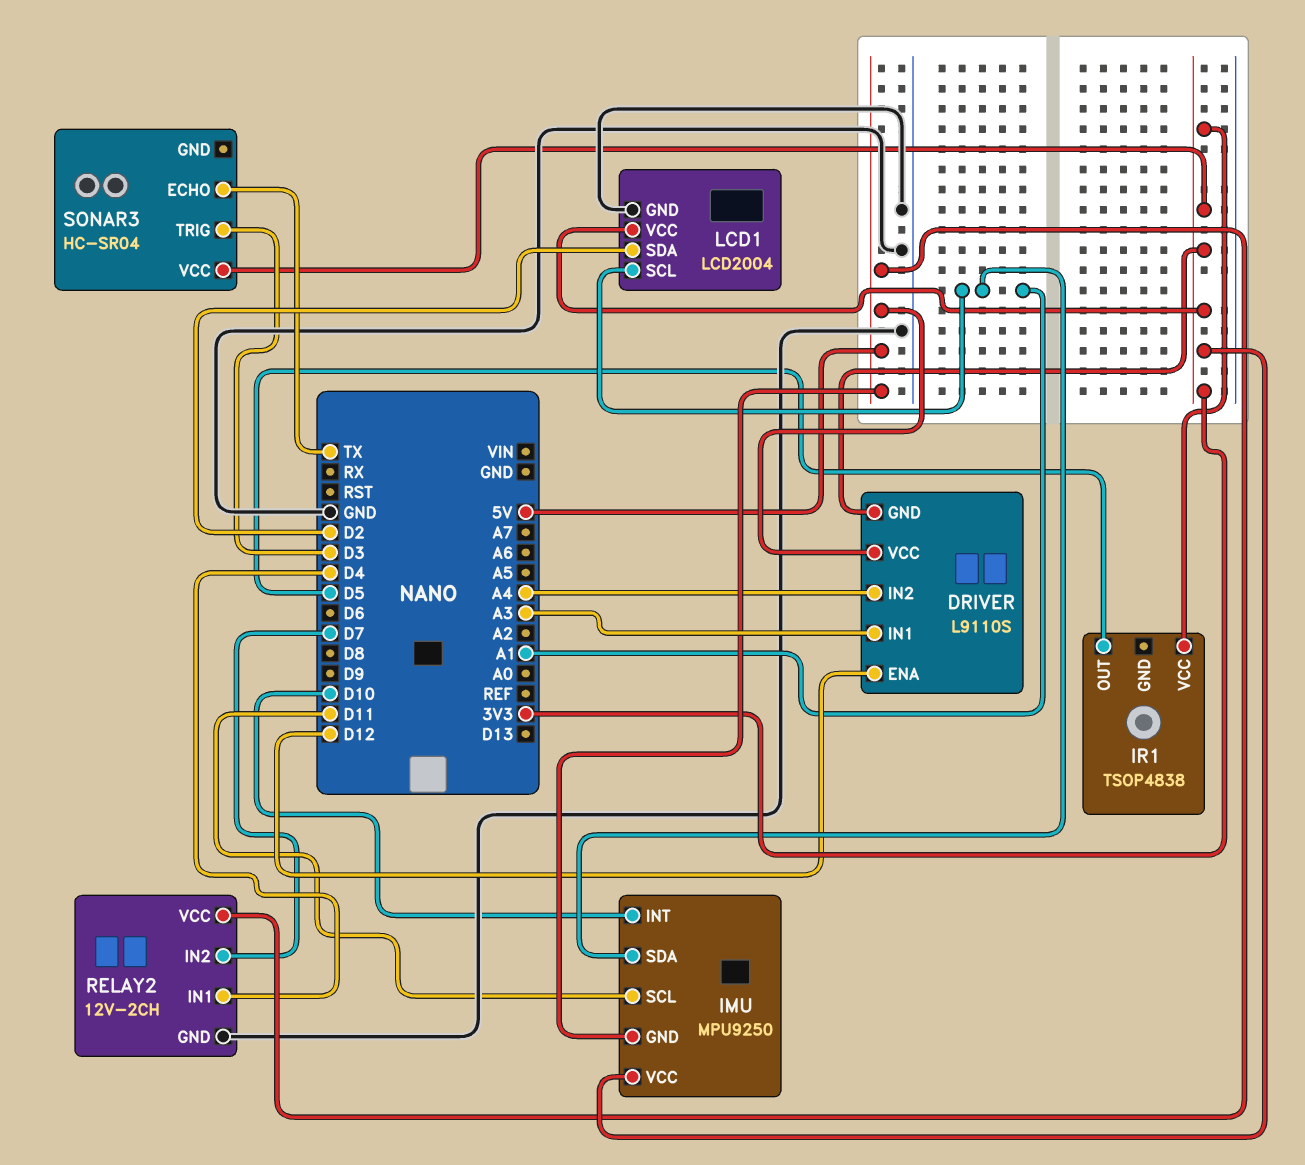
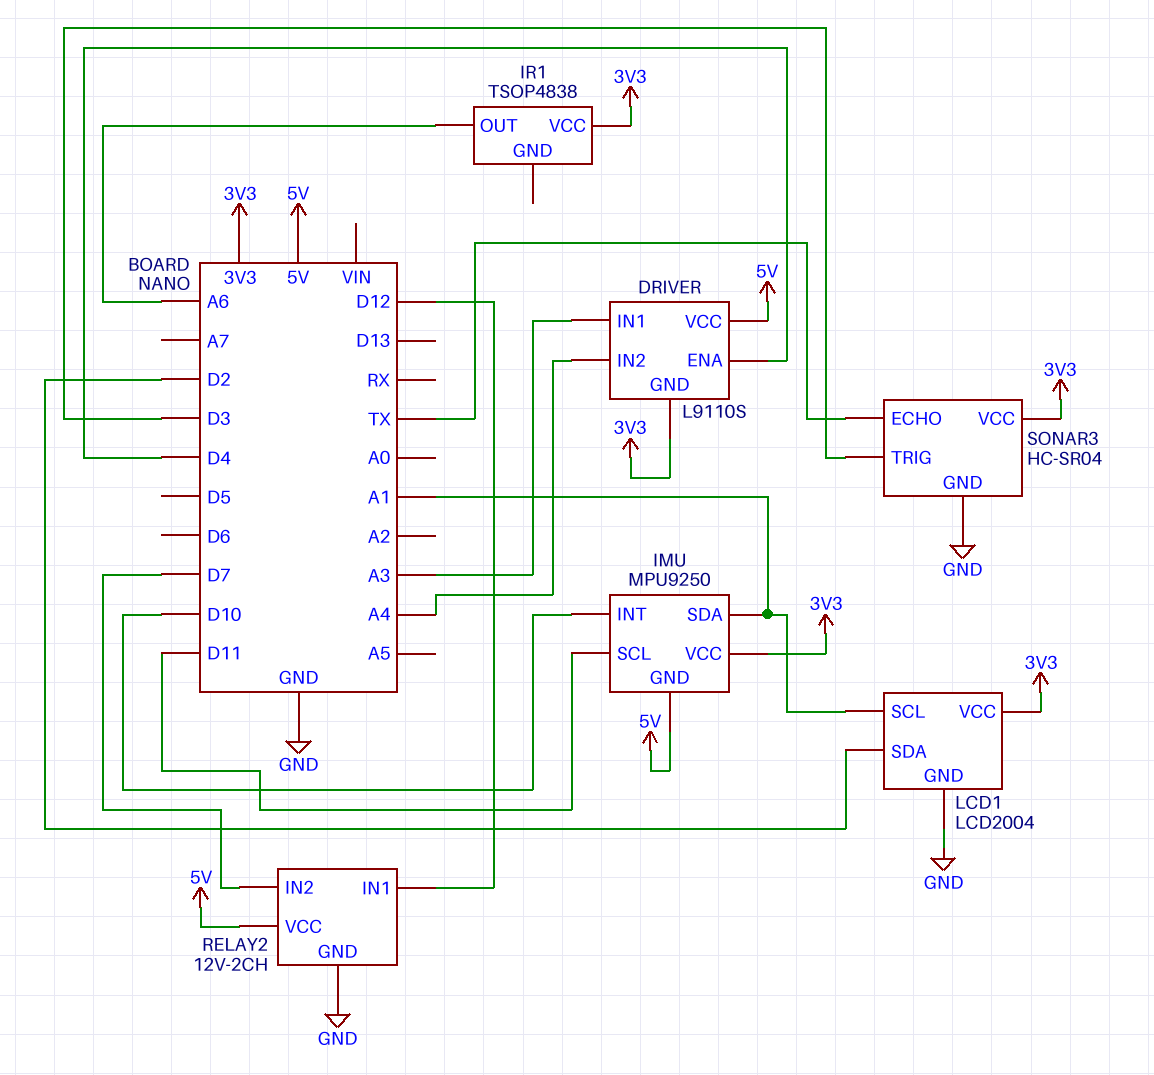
DRIVER pin ENA: D12 -> D4
IR1 pin OUT: D5 -> A6
RELAY2 pin IN1: D4 -> D12
SONAR3 pin GND: none -> GND

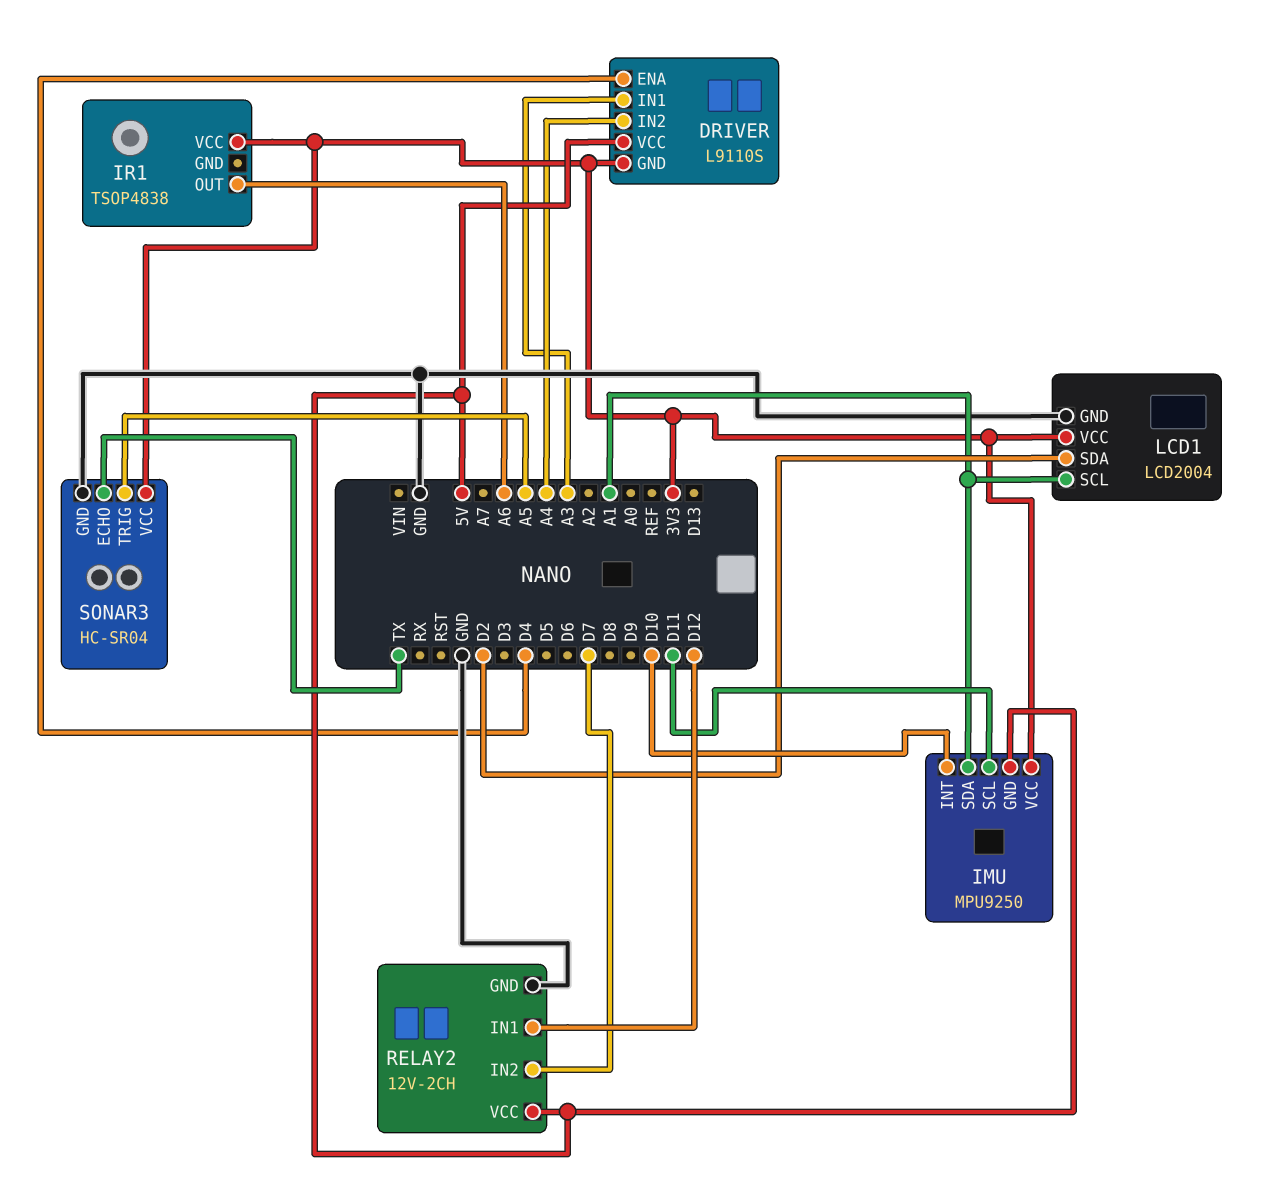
SONAR3 pin TRIG: D3 -> A5

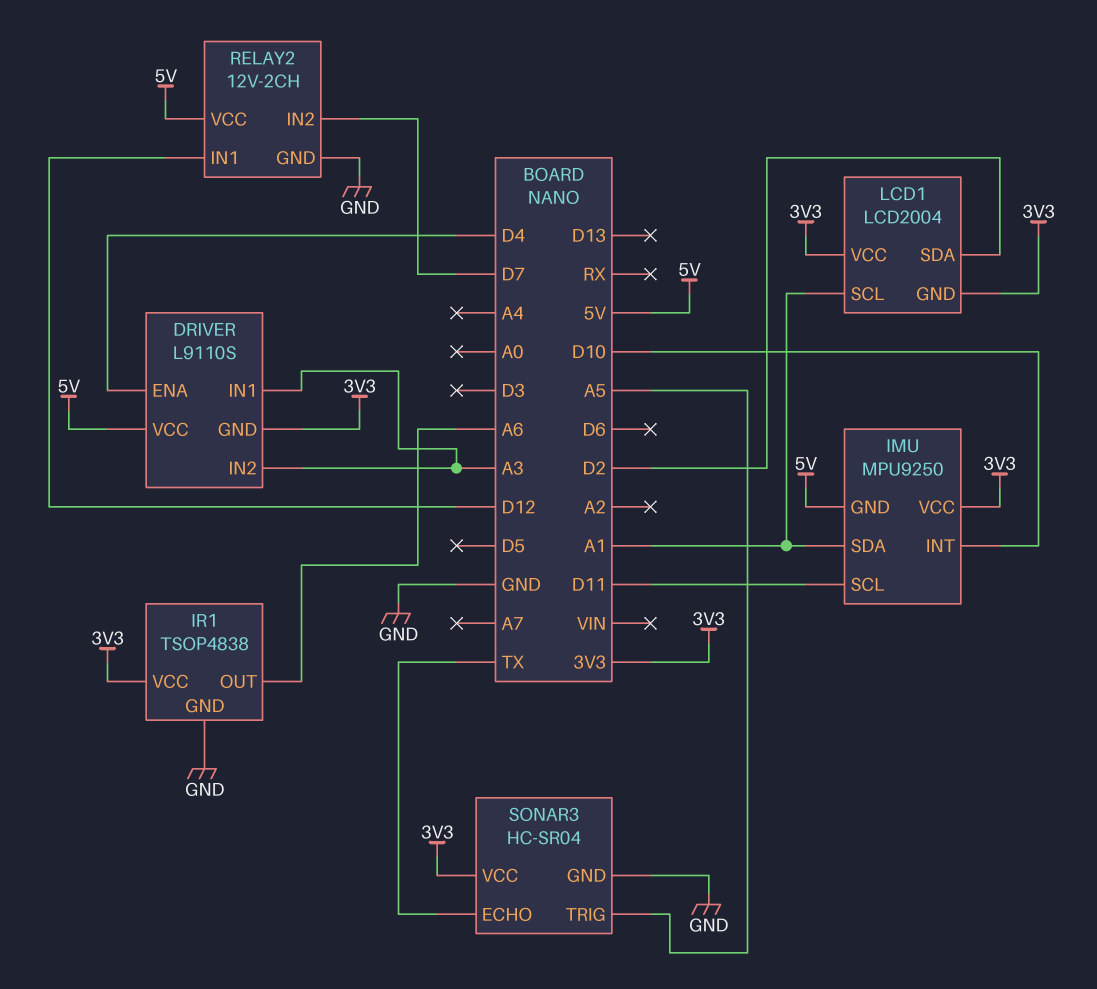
DRIVER pin IN2: A4 -> A3
IR1 pin GND: none -> GND
LCD1 pin GND: GND -> 3V3

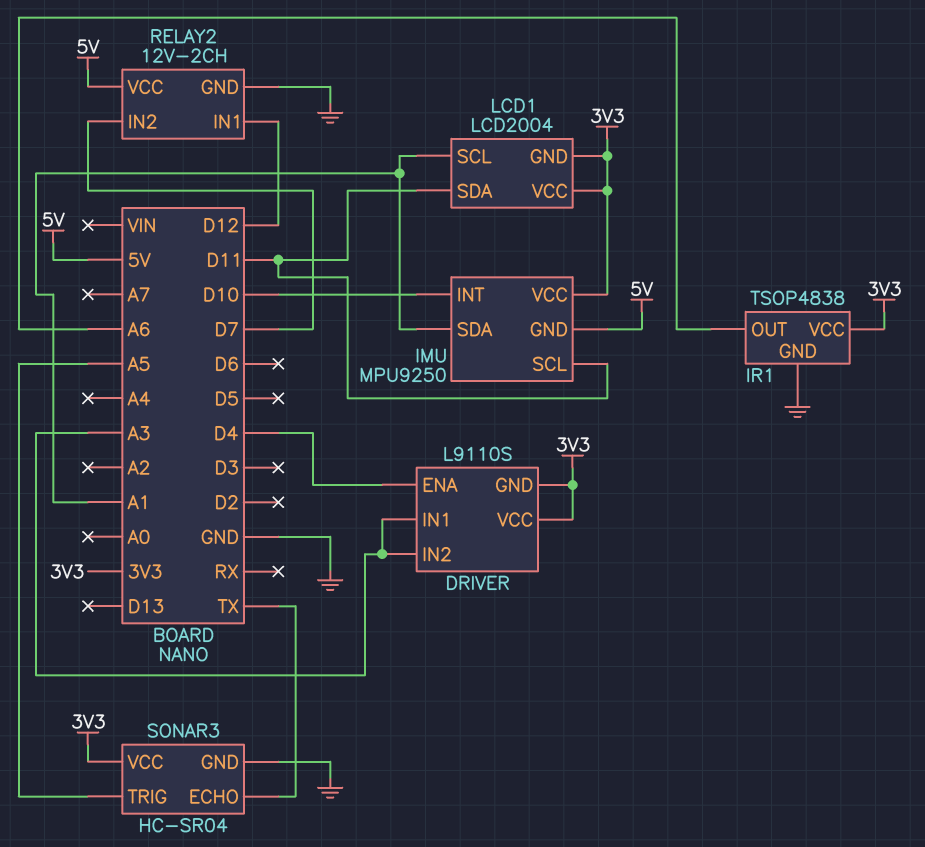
DRIVER pin VCC: 5V -> 3V3
LCD1 pin SDA: D2 -> D11

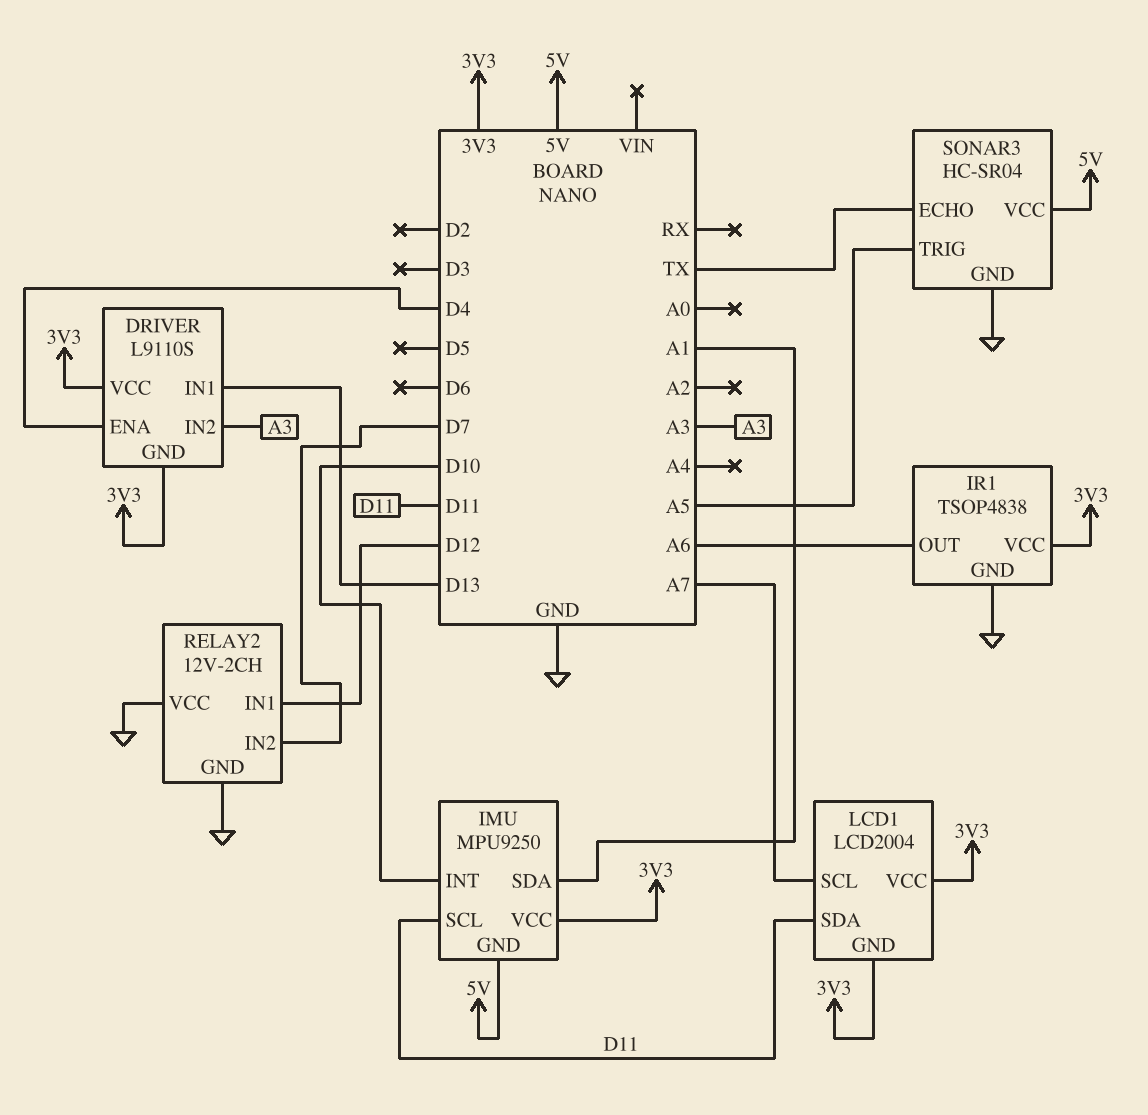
DRIVER pin IN1: A3 -> D13
LCD1 pin SCL: A1 -> A7
RELAY2 pin VCC: 5V -> GND
SONAR3 pin VCC: 3V3 -> 5V

